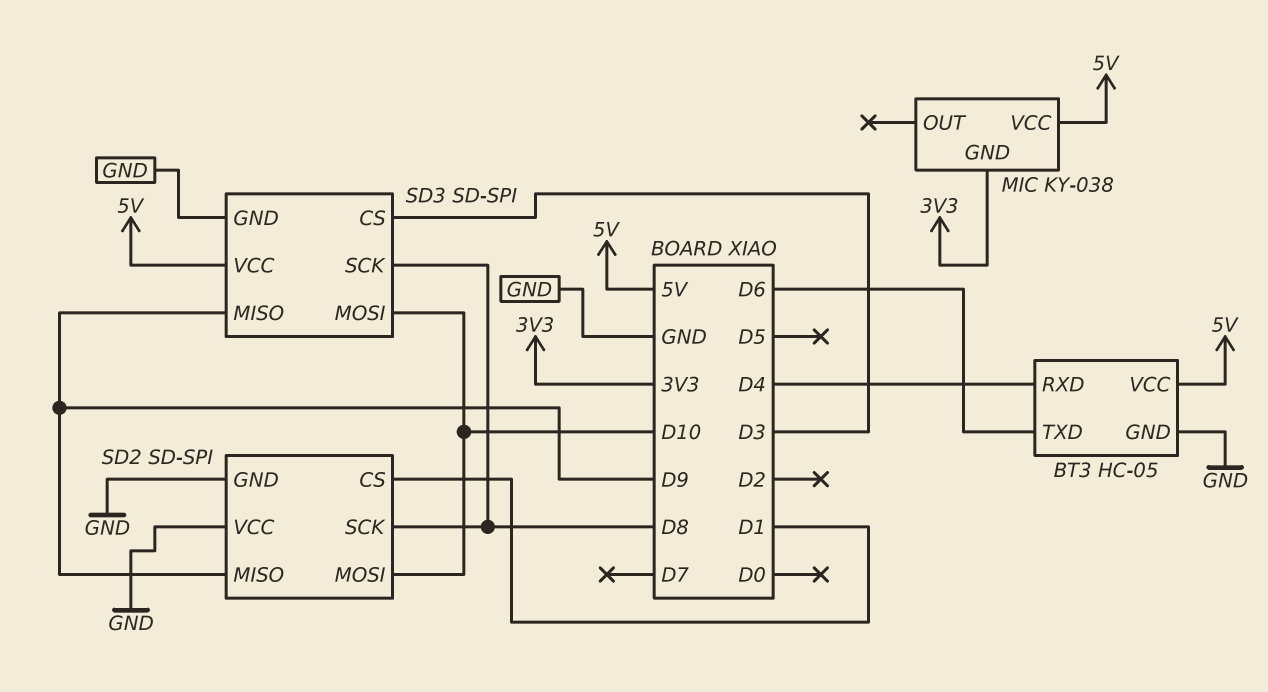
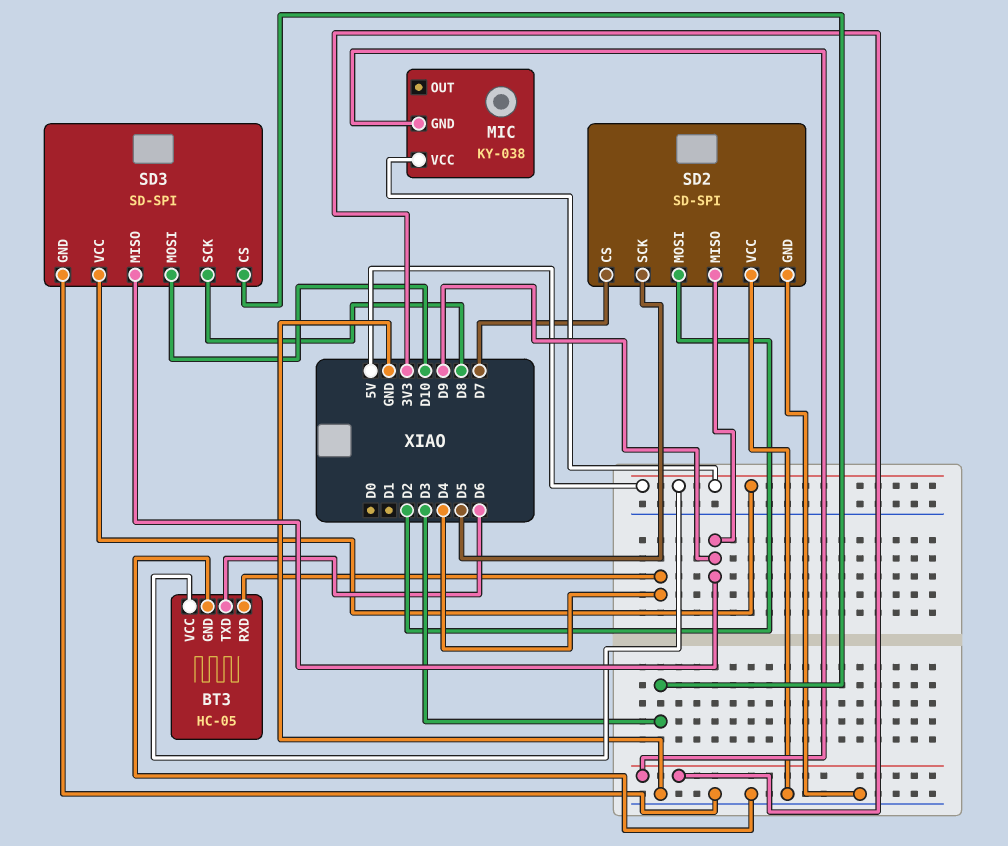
SD2 pin CS: D1 -> D7
SD2 pin MOSI: D10 -> D2
SD2 pin SCK: D8 -> D5

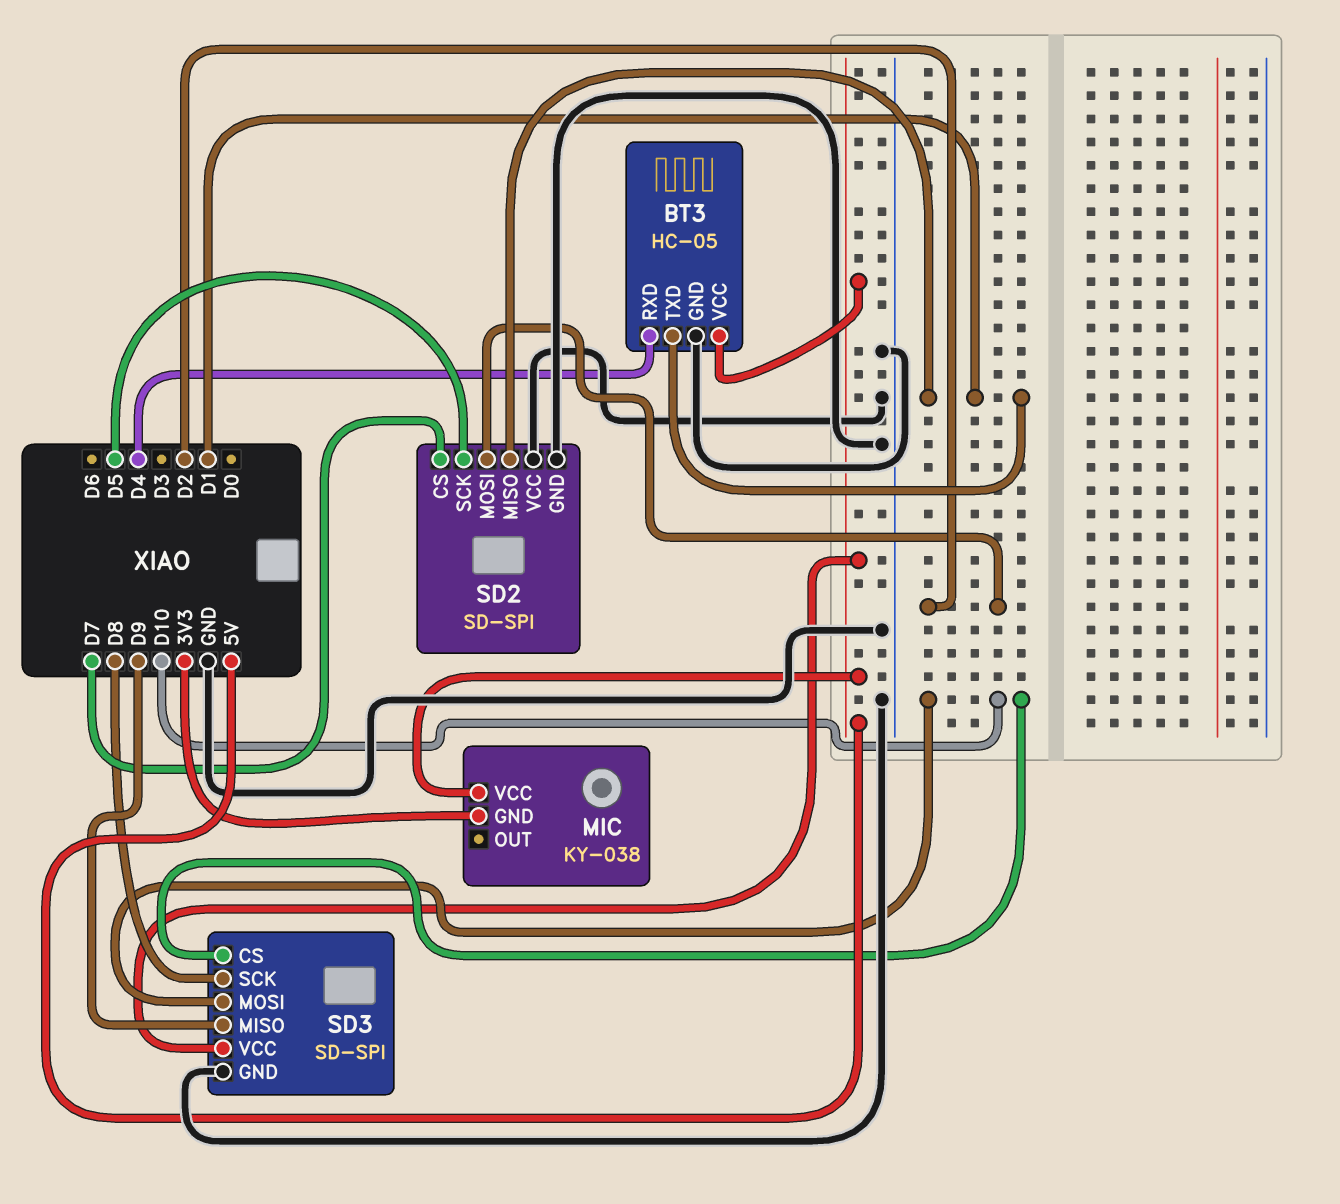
BT3 pin TXD: D6 -> D1
SD2 pin MISO: D9 -> D1
SD3 pin CS: D3 -> D10

